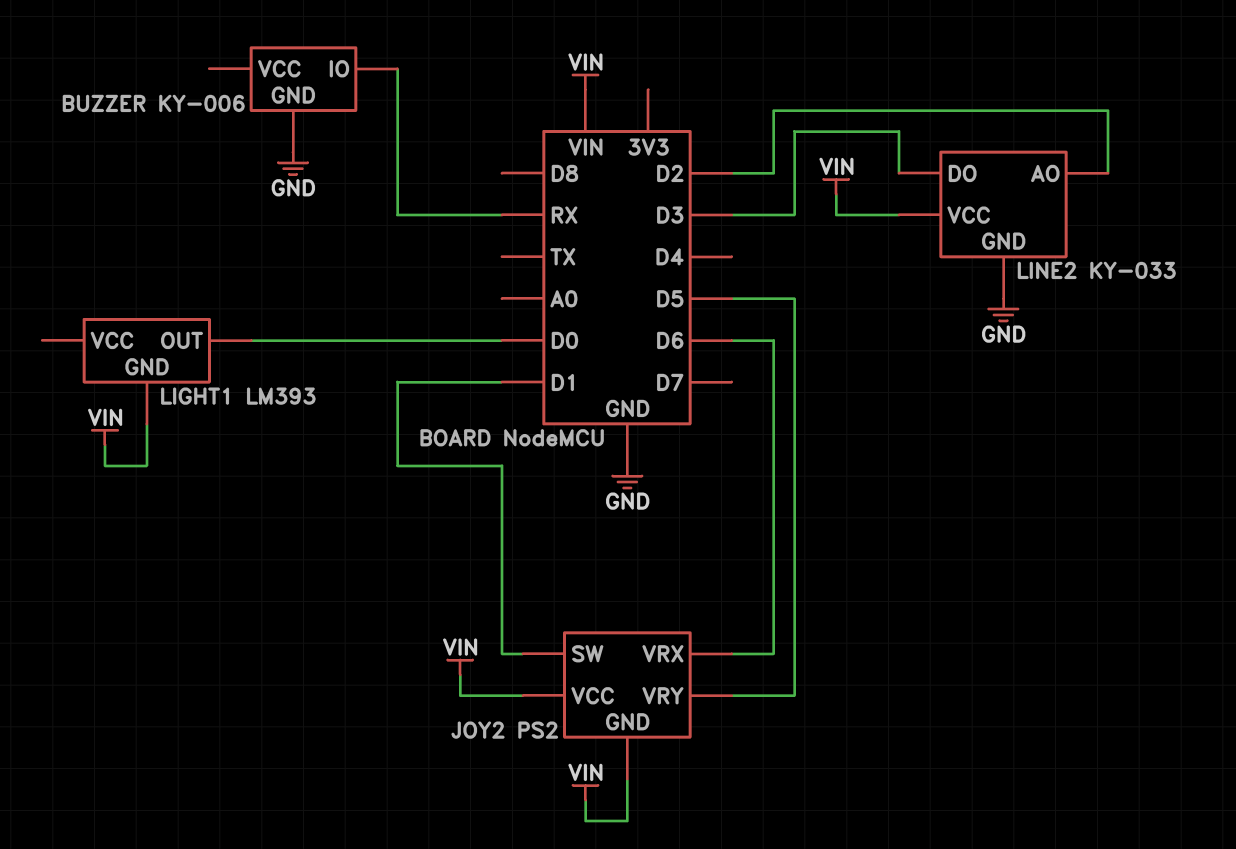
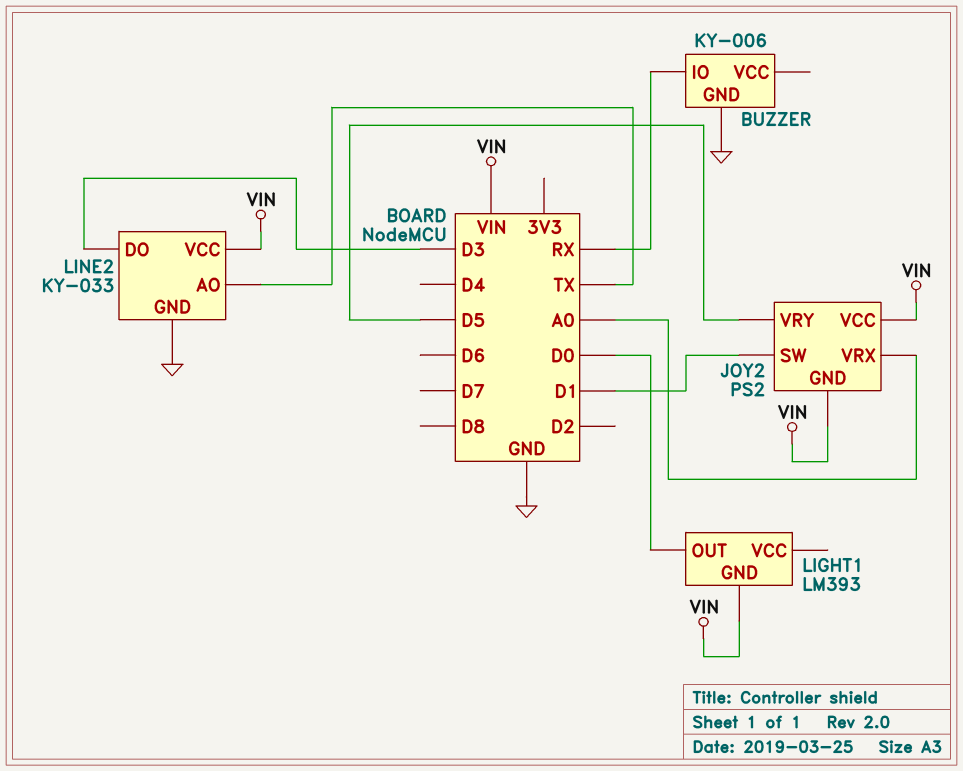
JOY2 pin VRX: D6 -> A0
LINE2 pin AO: D2 -> TX

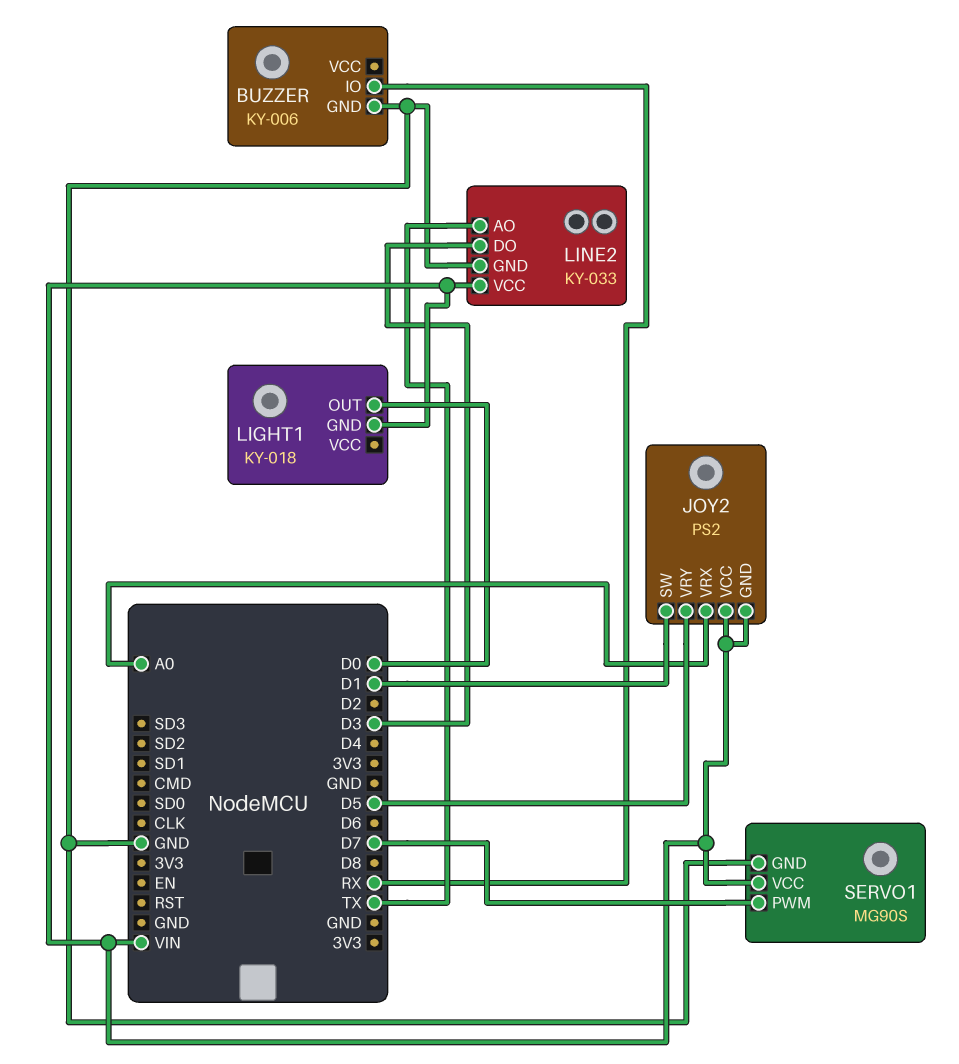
LIGHT1: LM393 -> KY-018
SERVO1: none -> MG90S
SERVO1 pin GND: none -> GND
SERVO1 pin PWM: none -> D7
SERVO1 pin VCC: none -> VIN

